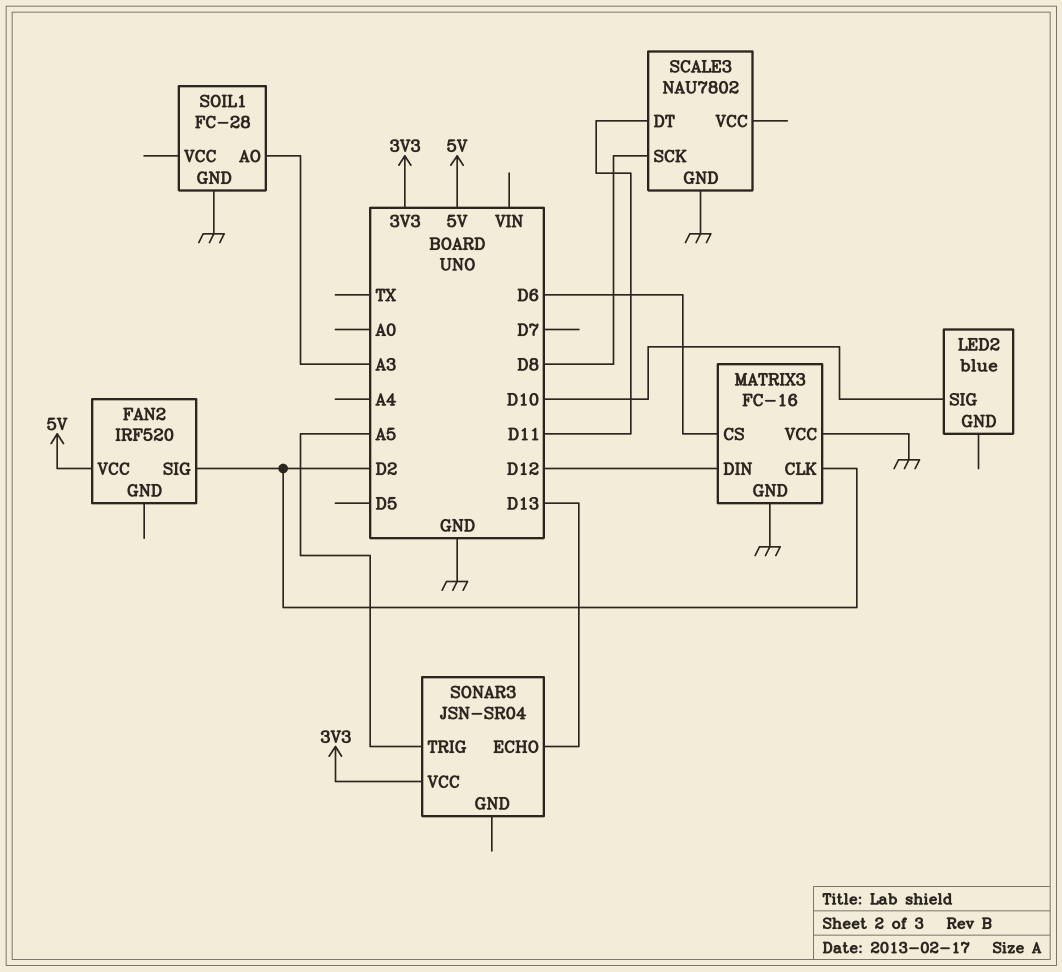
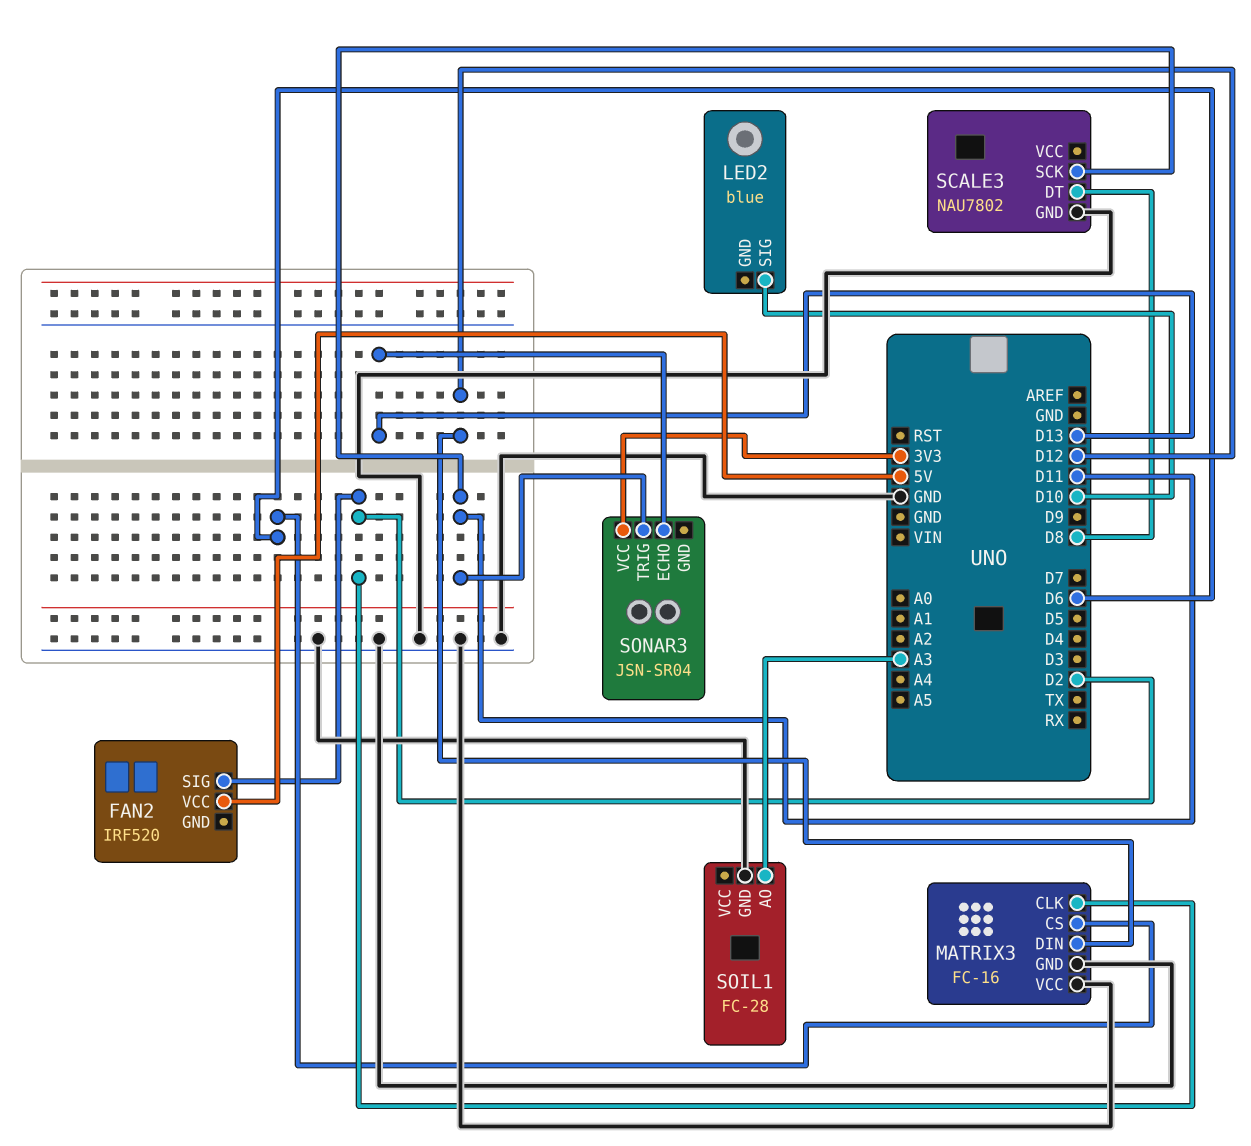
SCALE3 pin DT: D11 -> D8
SCALE3 pin SCK: D8 -> D11
SONAR3 pin TRIG: A5 -> D11

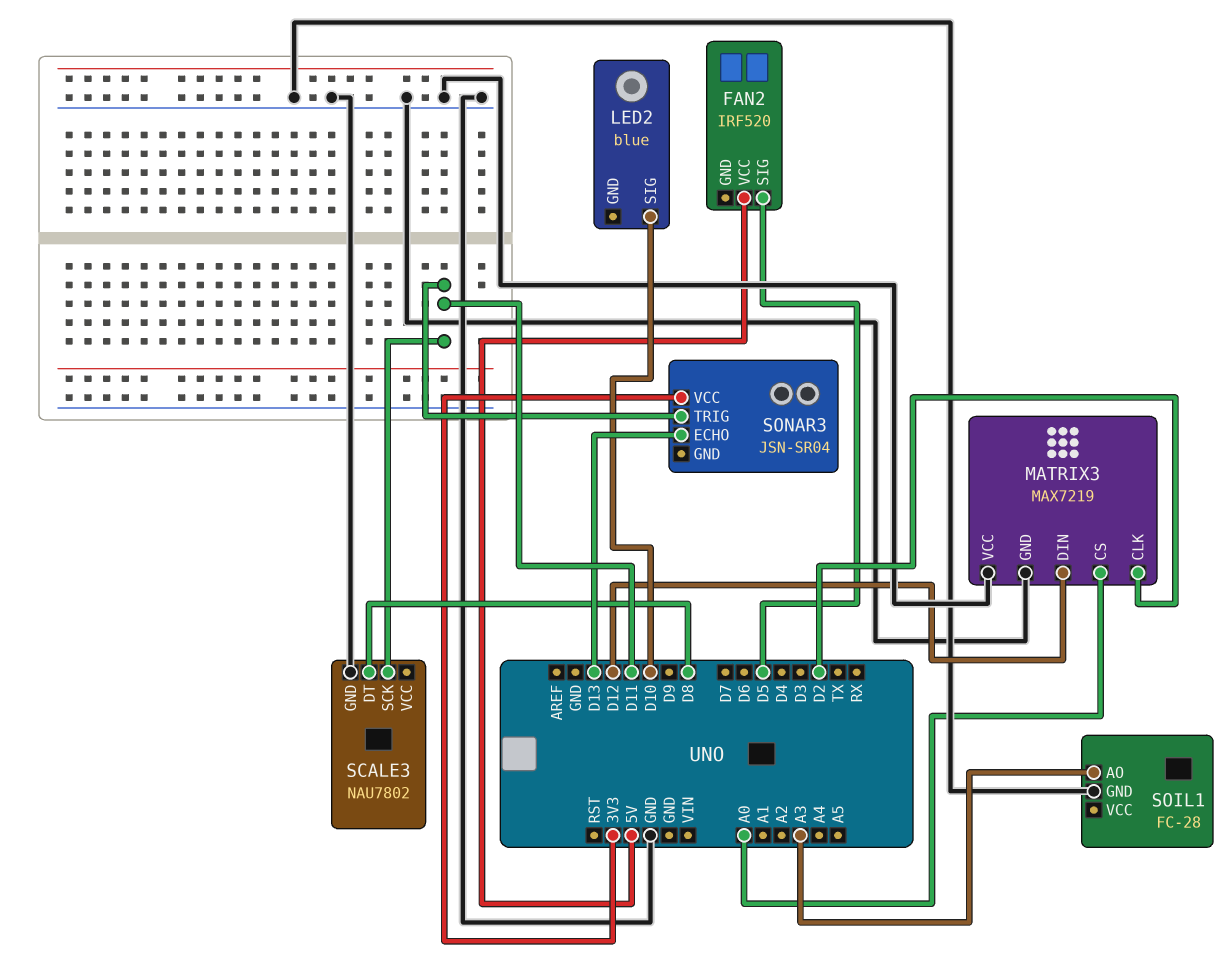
FAN2 pin SIG: D2 -> D5
MATRIX3: FC-16 -> MAX7219
MATRIX3 pin CS: D6 -> A0

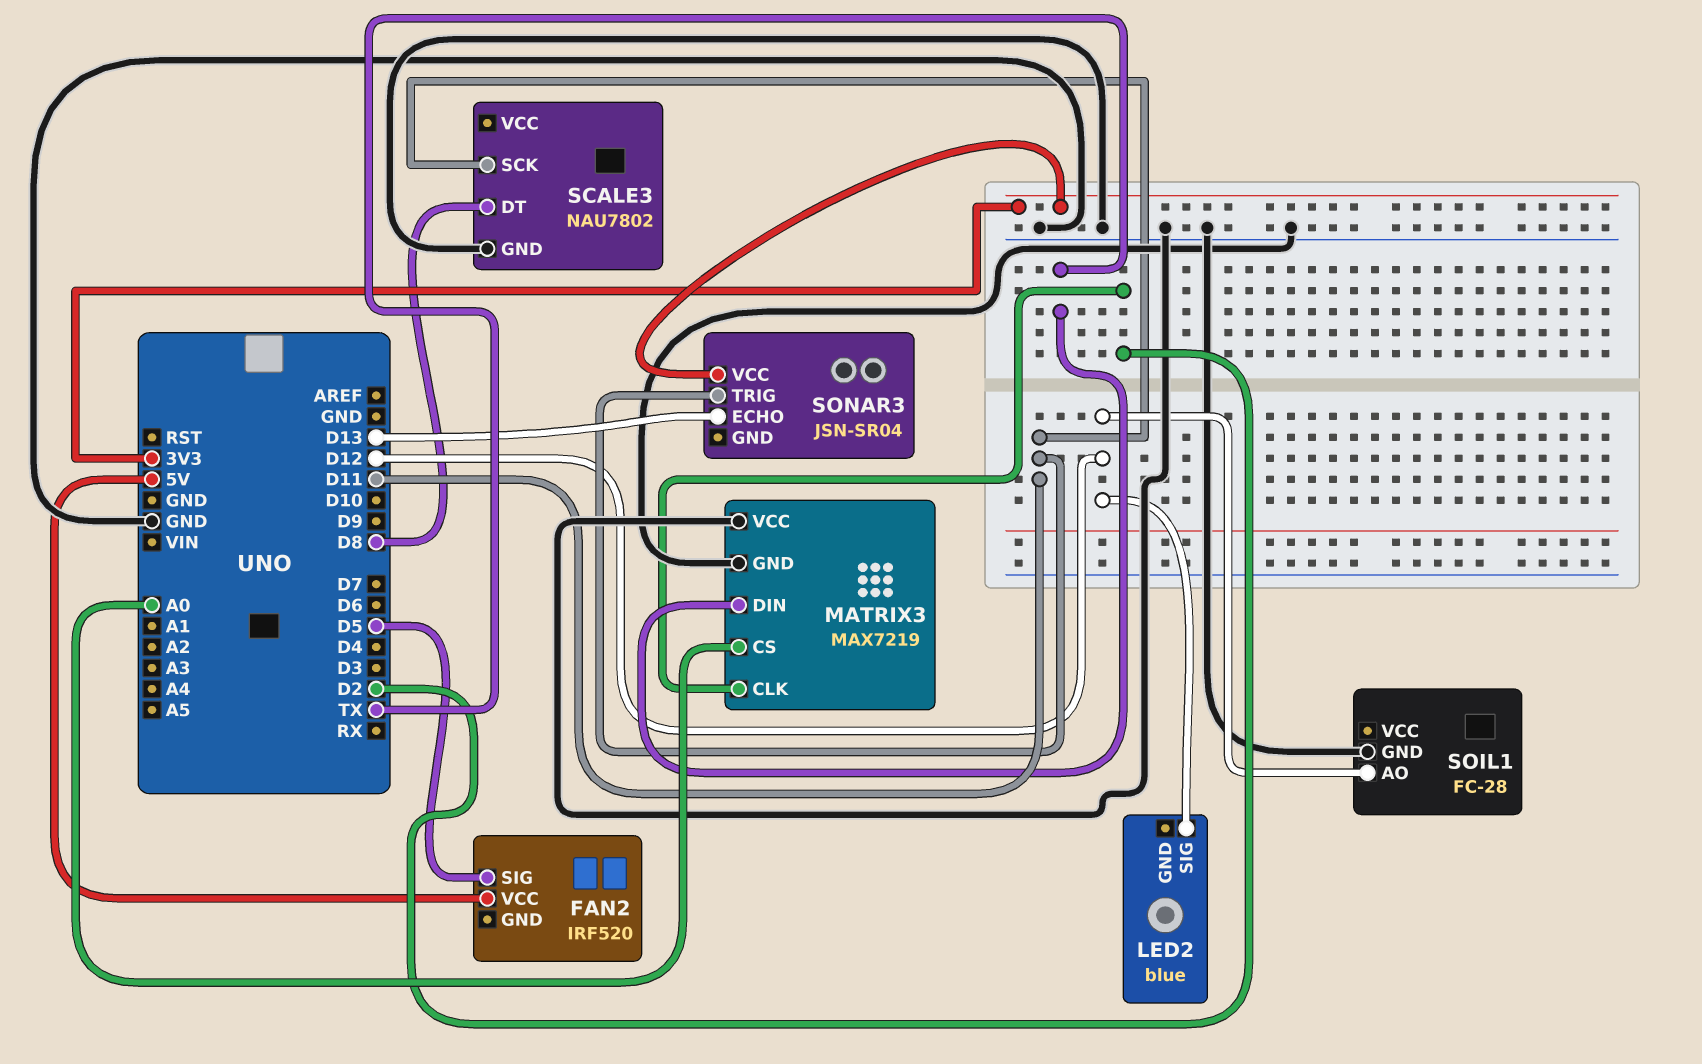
LED2 pin SIG: D10 -> D12
MATRIX3 pin DIN: D12 -> TX
SOIL1 pin AO: A3 -> D12

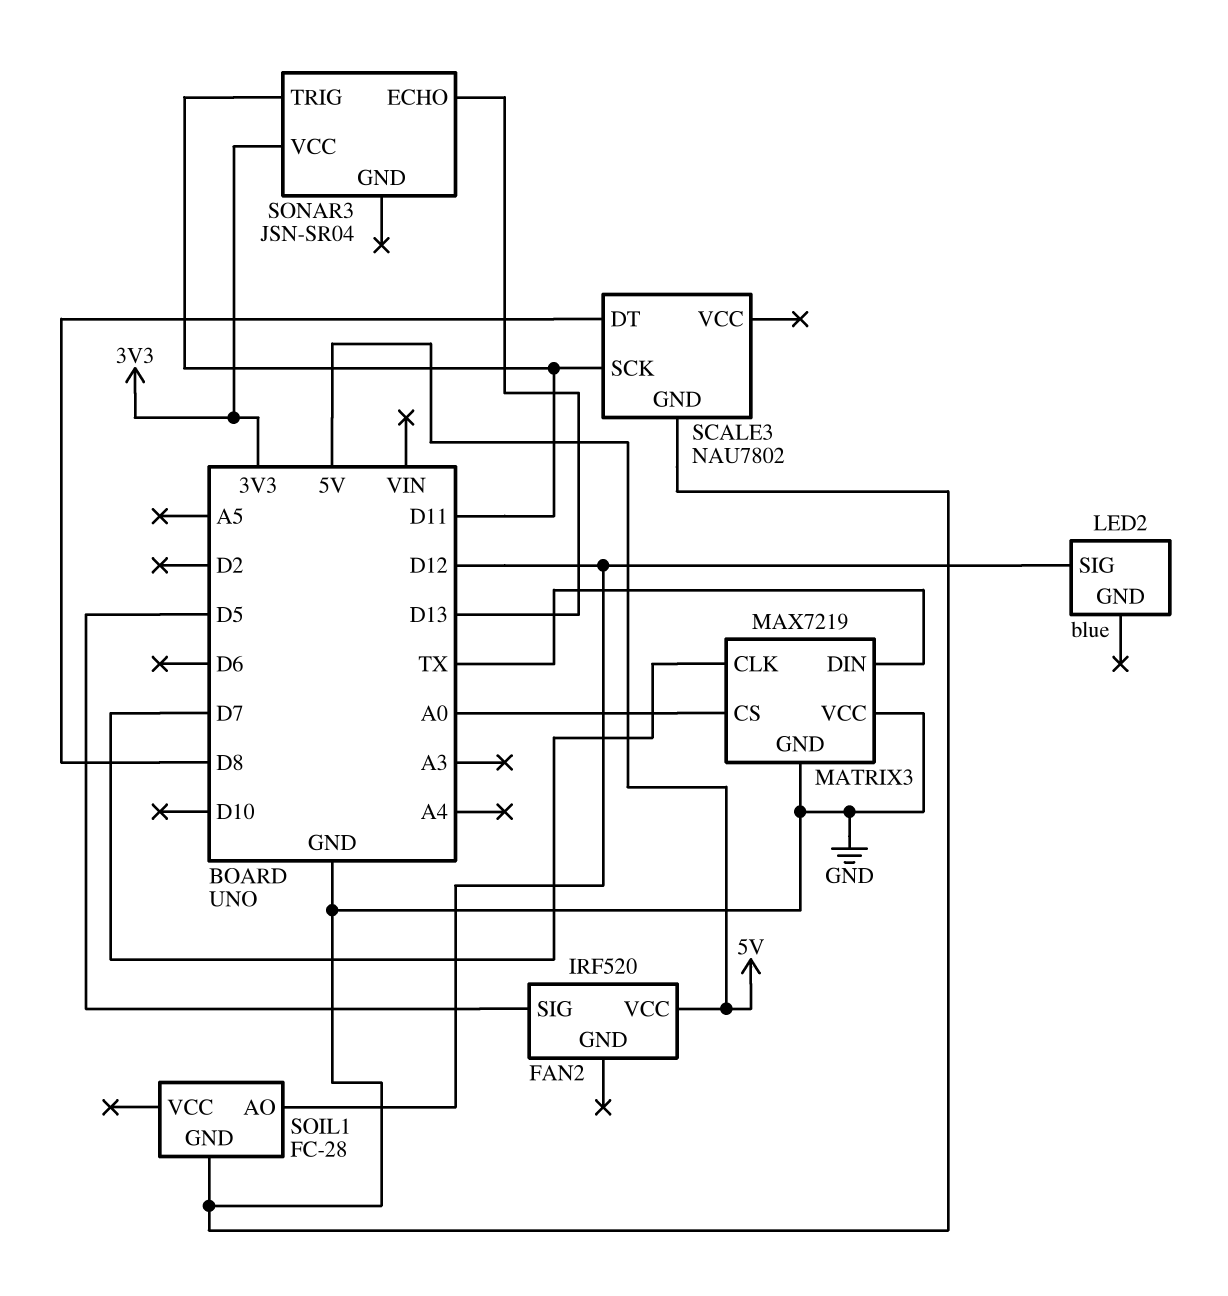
MATRIX3 pin CLK: D2 -> D7

